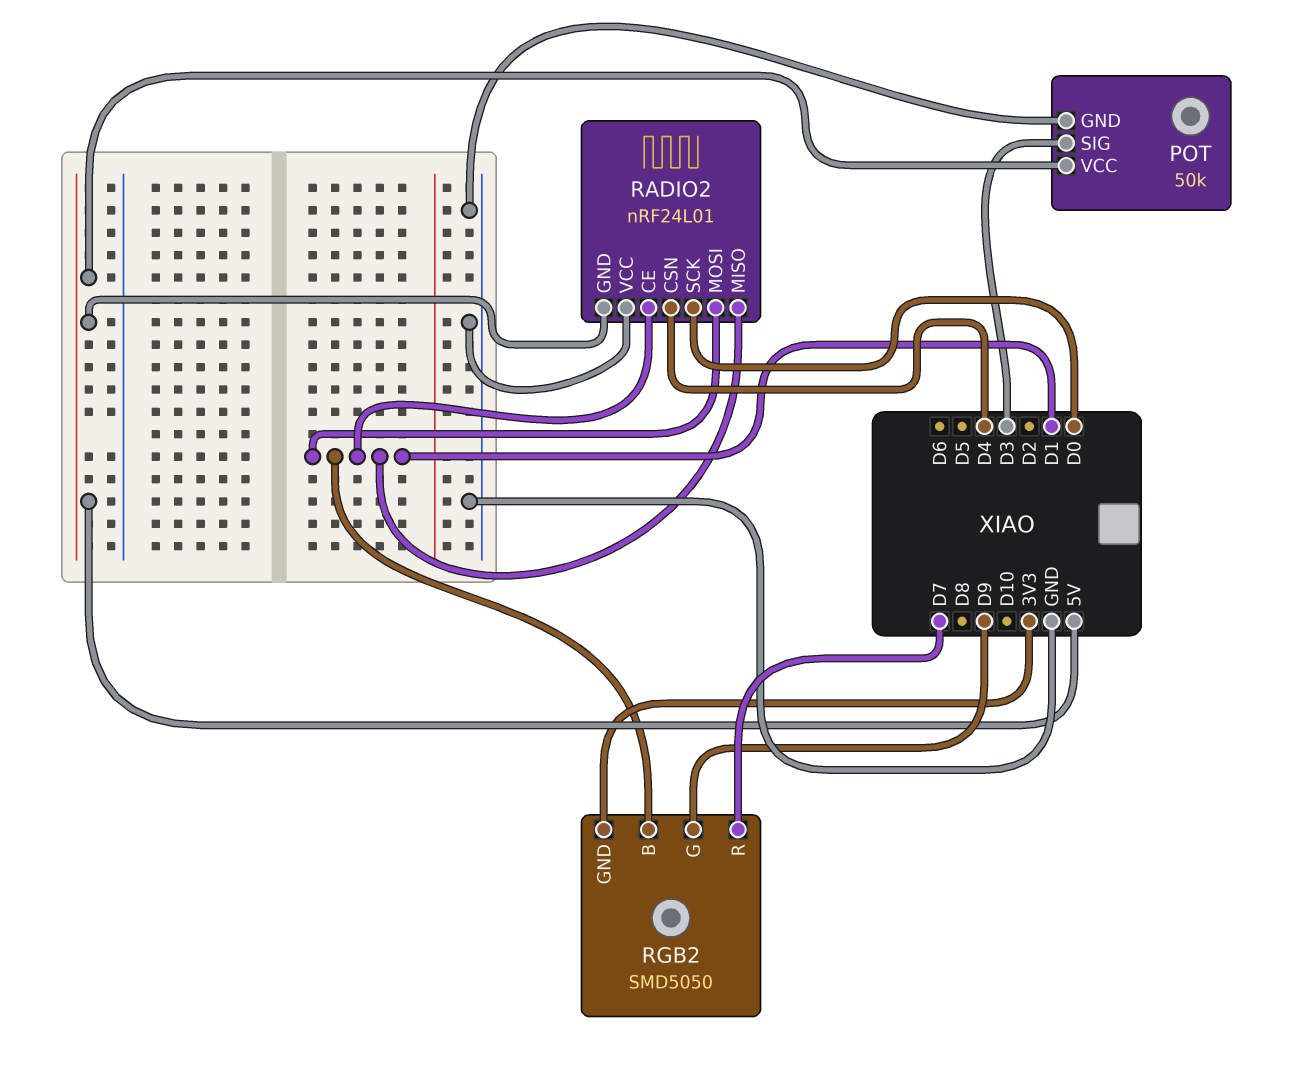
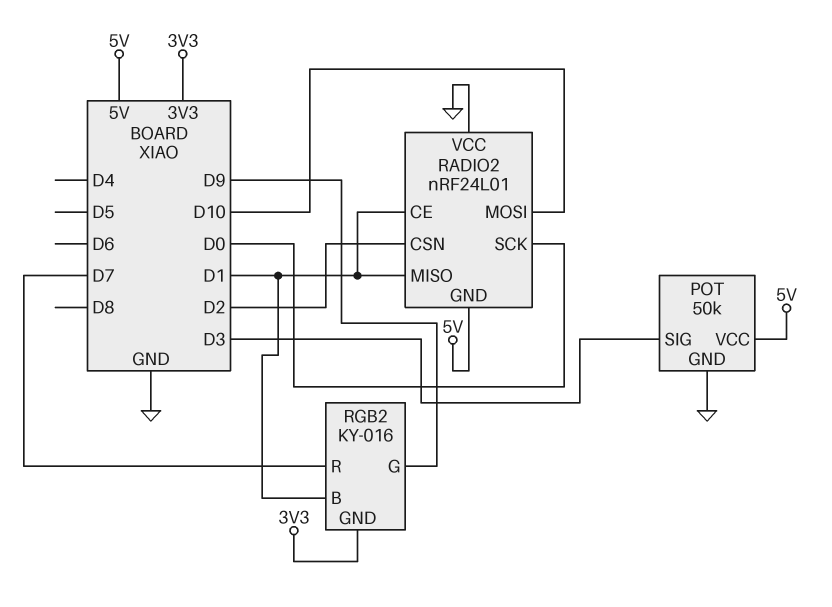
RADIO2 pin CSN: D4 -> D2
RADIO2 pin MOSI: D1 -> D10
RGB2: SMD5050 -> KY-016

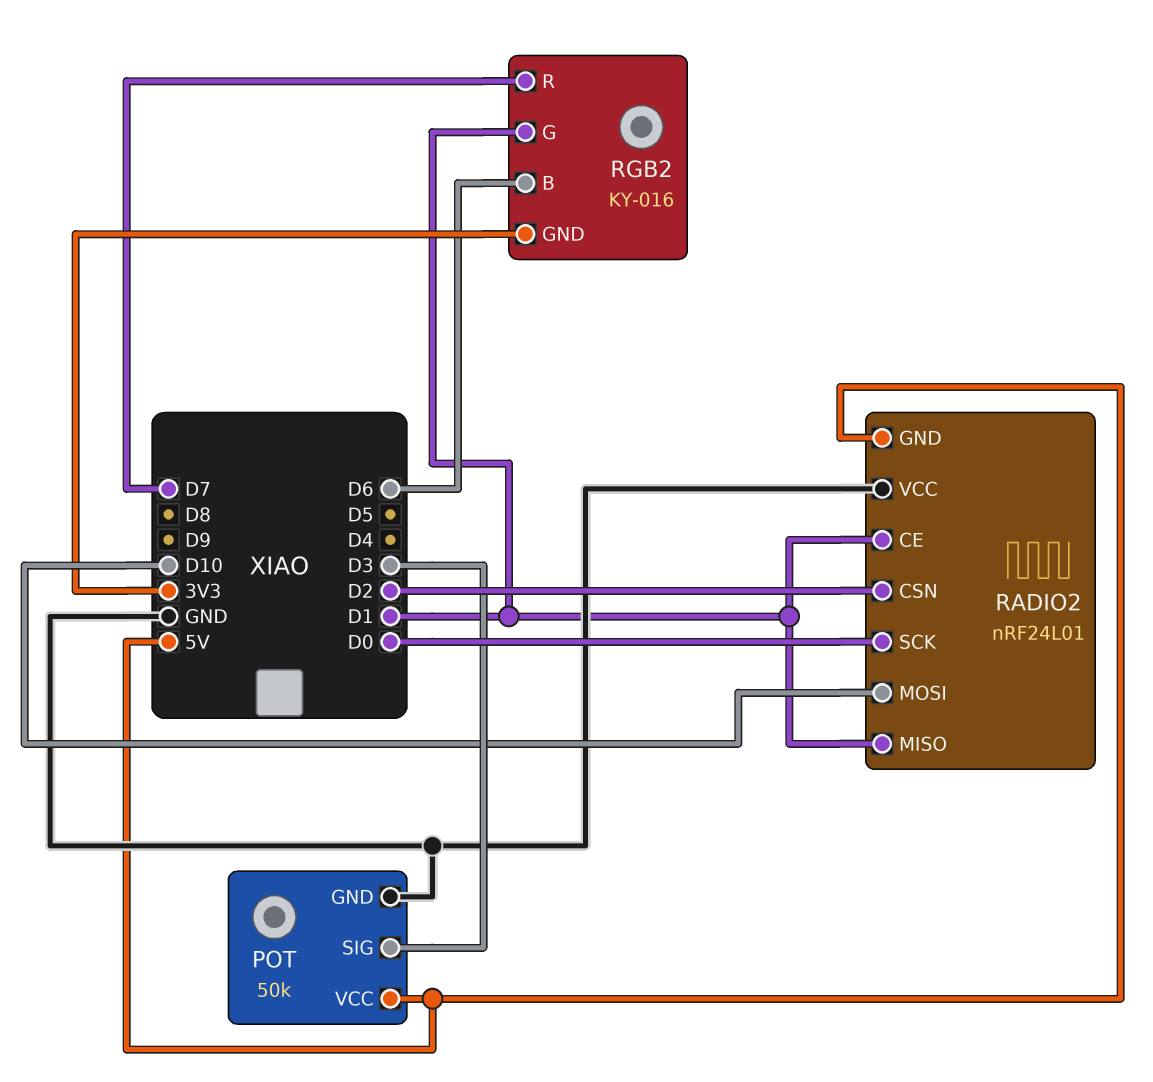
RGB2 pin B: D1 -> D6
RGB2 pin G: D9 -> D1

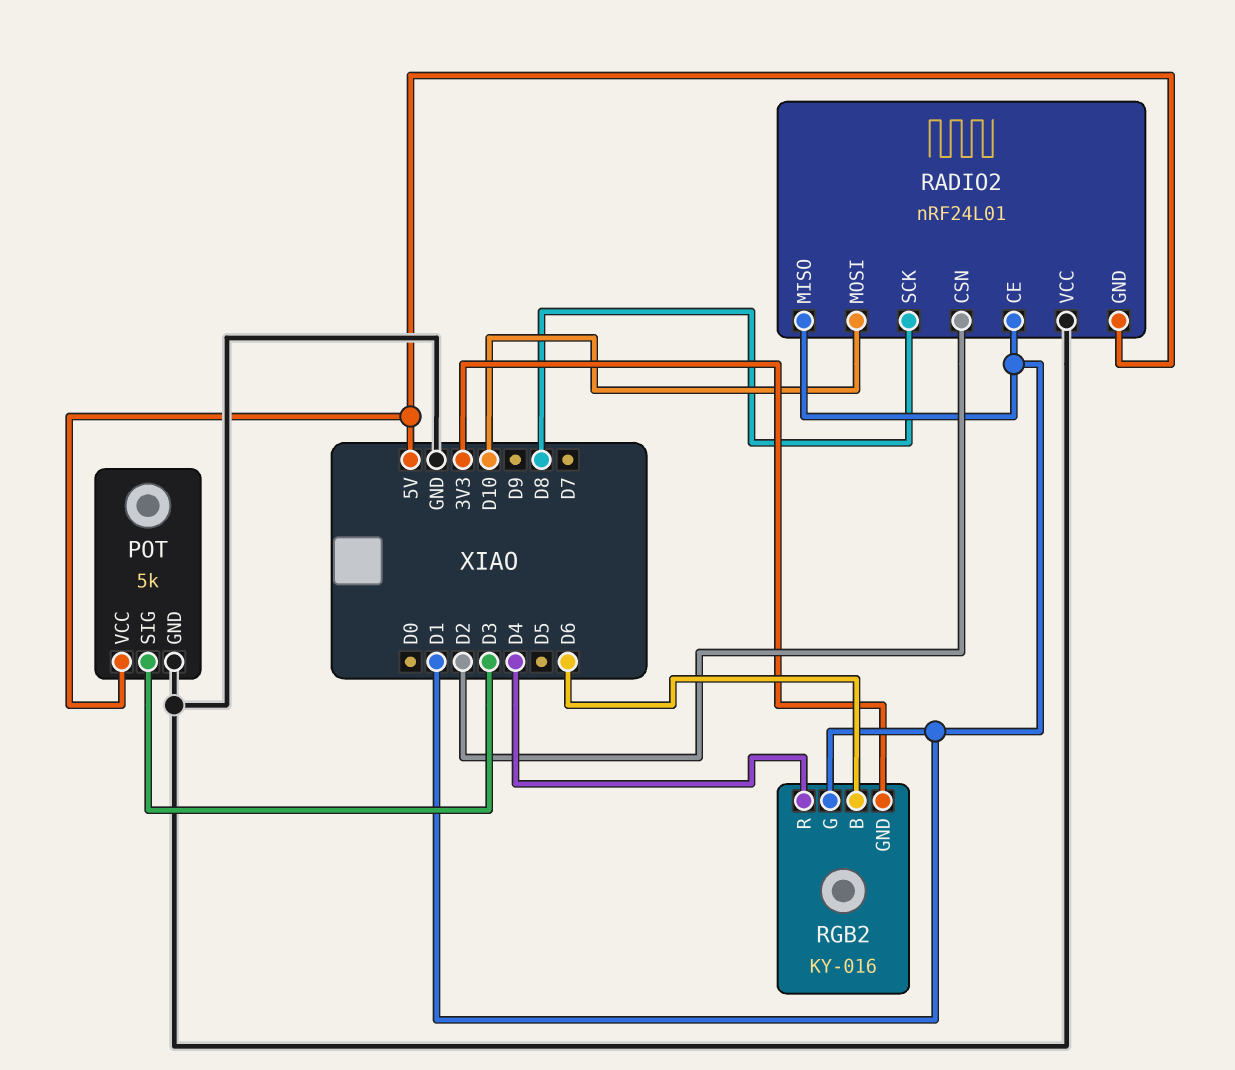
POT: 50k -> 5k
RADIO2 pin SCK: D0 -> D8
RGB2 pin R: D7 -> D4

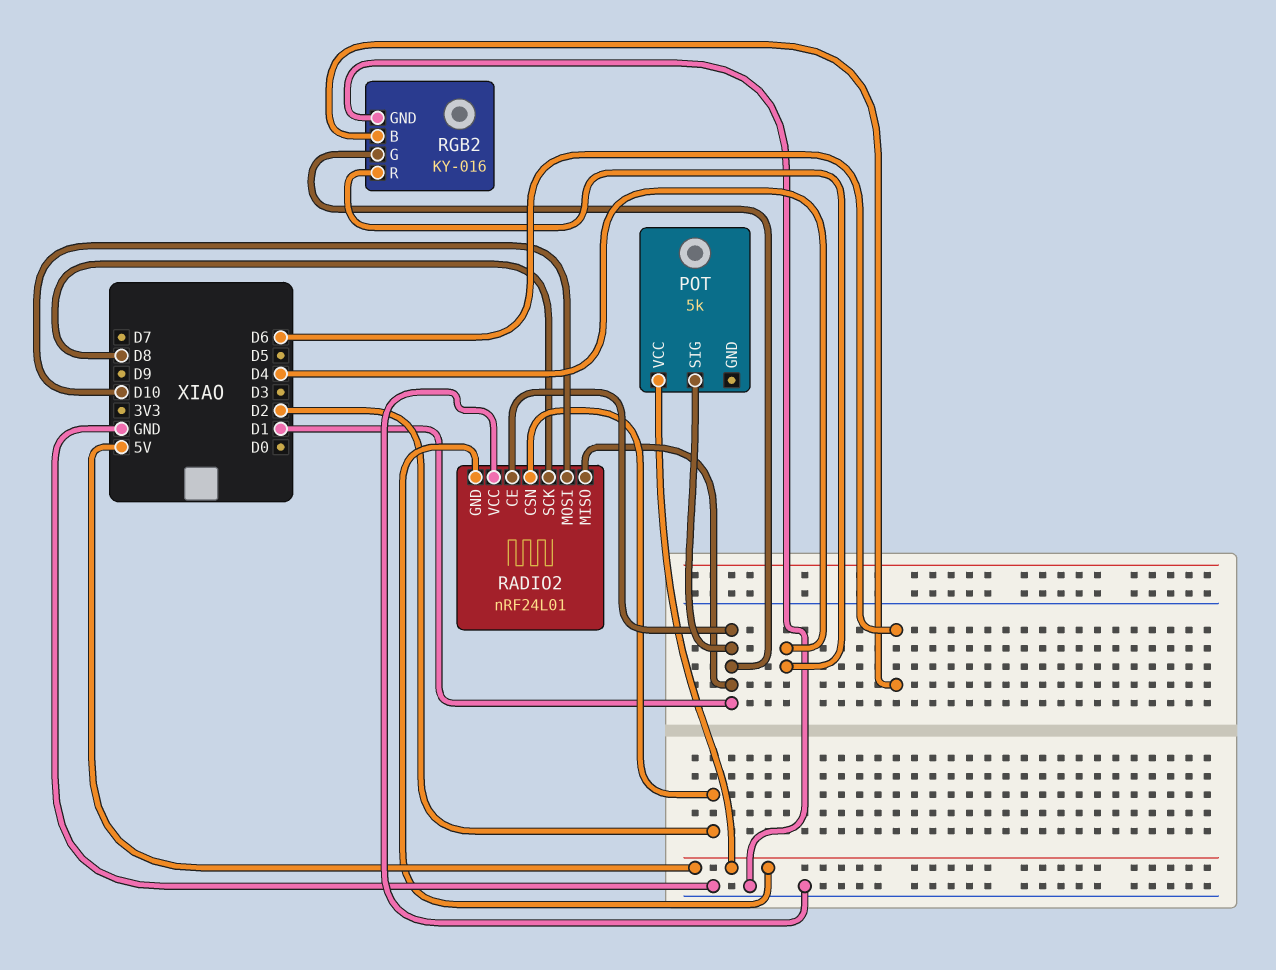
POT pin GND: GND -> none
POT pin SIG: D3 -> D1
RGB2 pin GND: 3V3 -> GND

